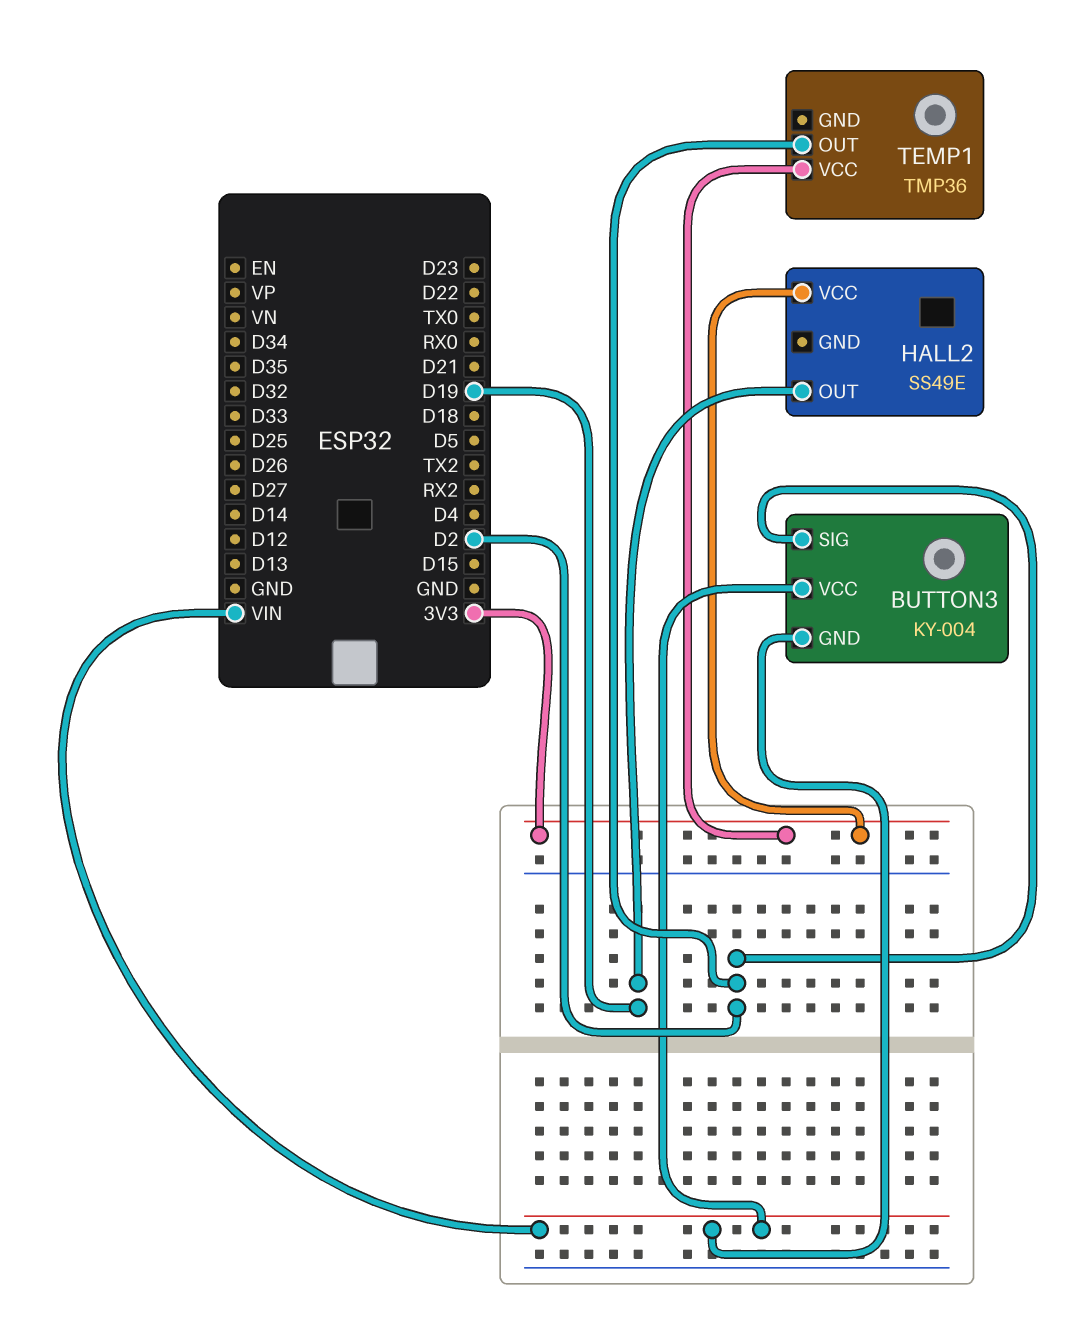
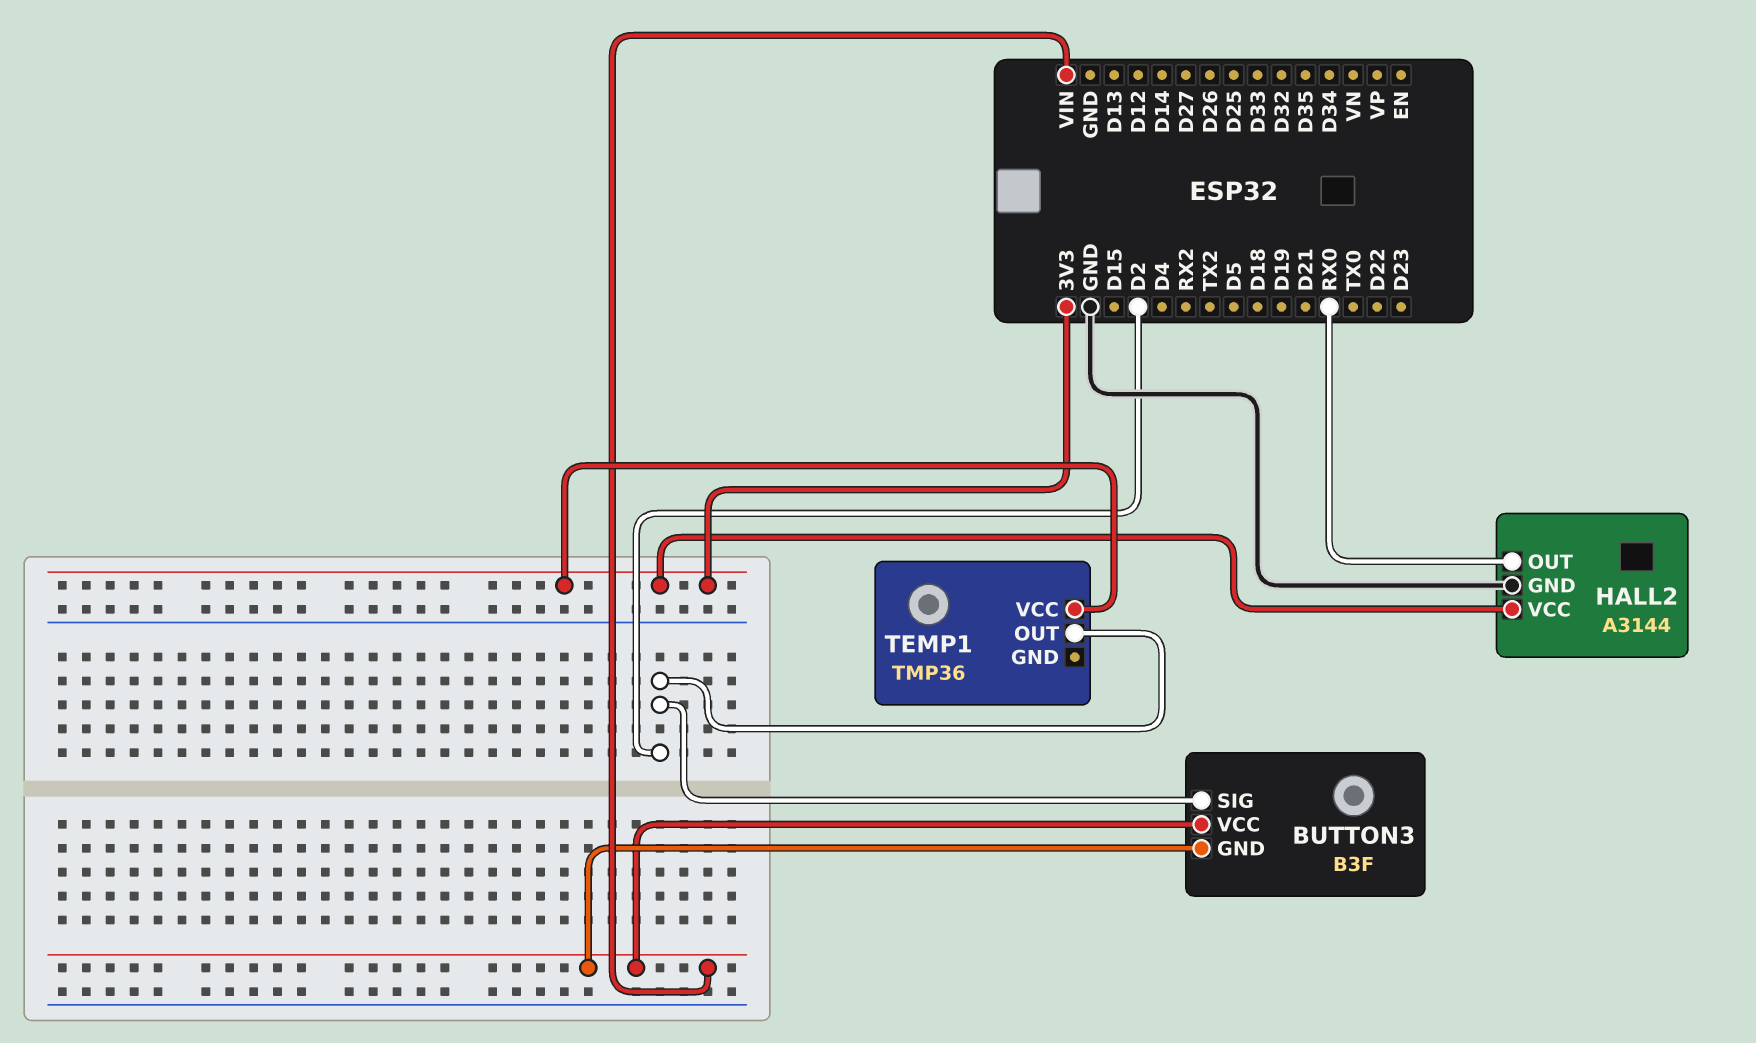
BUTTON3: KY-004 -> B3F
HALL2: SS49E -> A3144
HALL2 pin GND: none -> GND
HALL2 pin OUT: D19 -> RX0

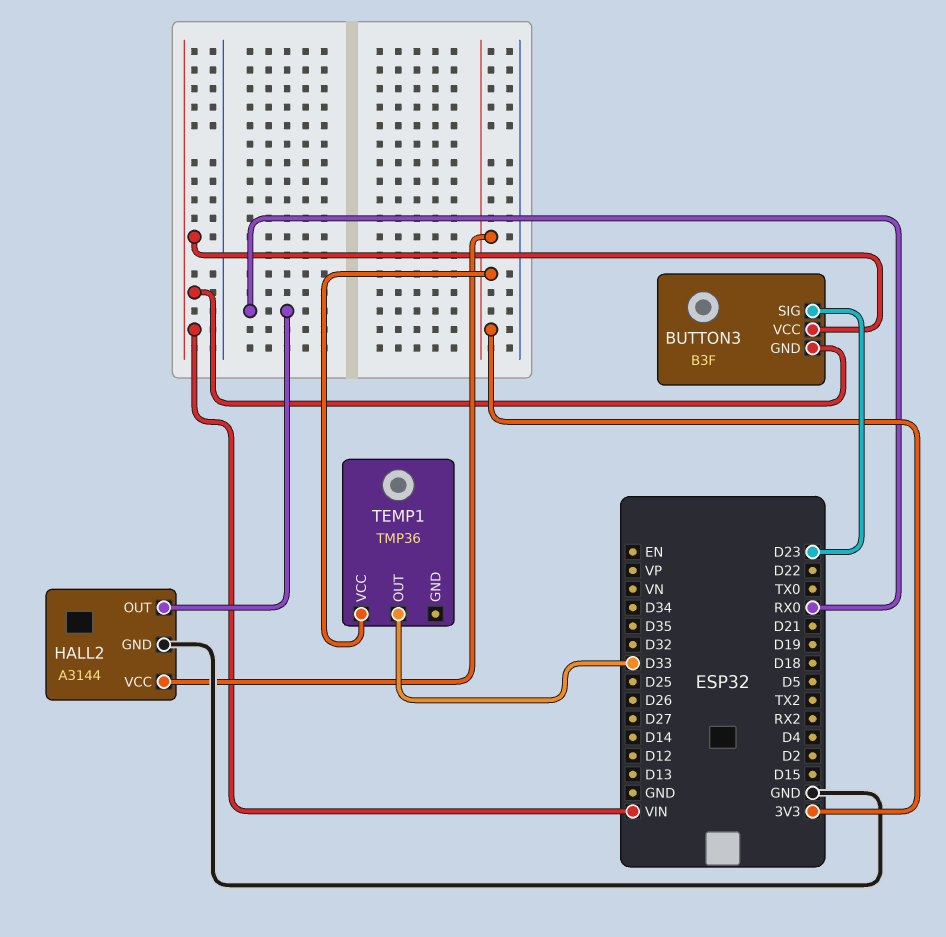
BUTTON3 pin SIG: D2 -> D23
TEMP1 pin OUT: D2 -> D33

